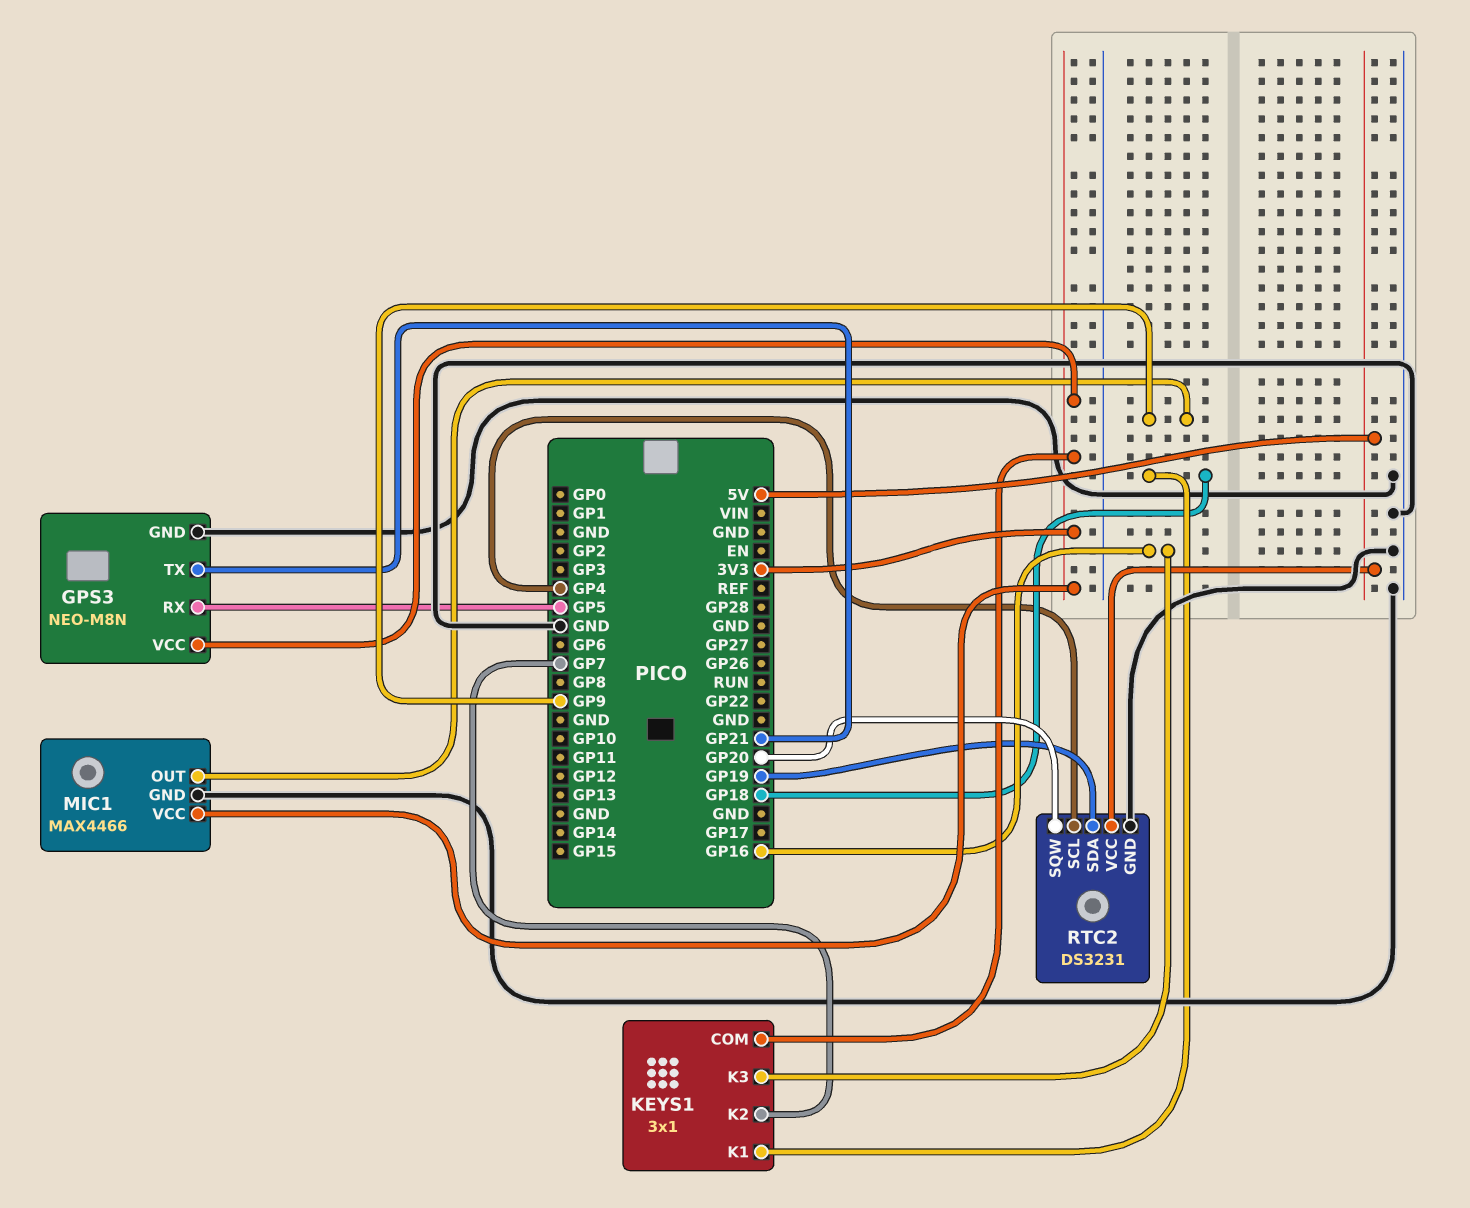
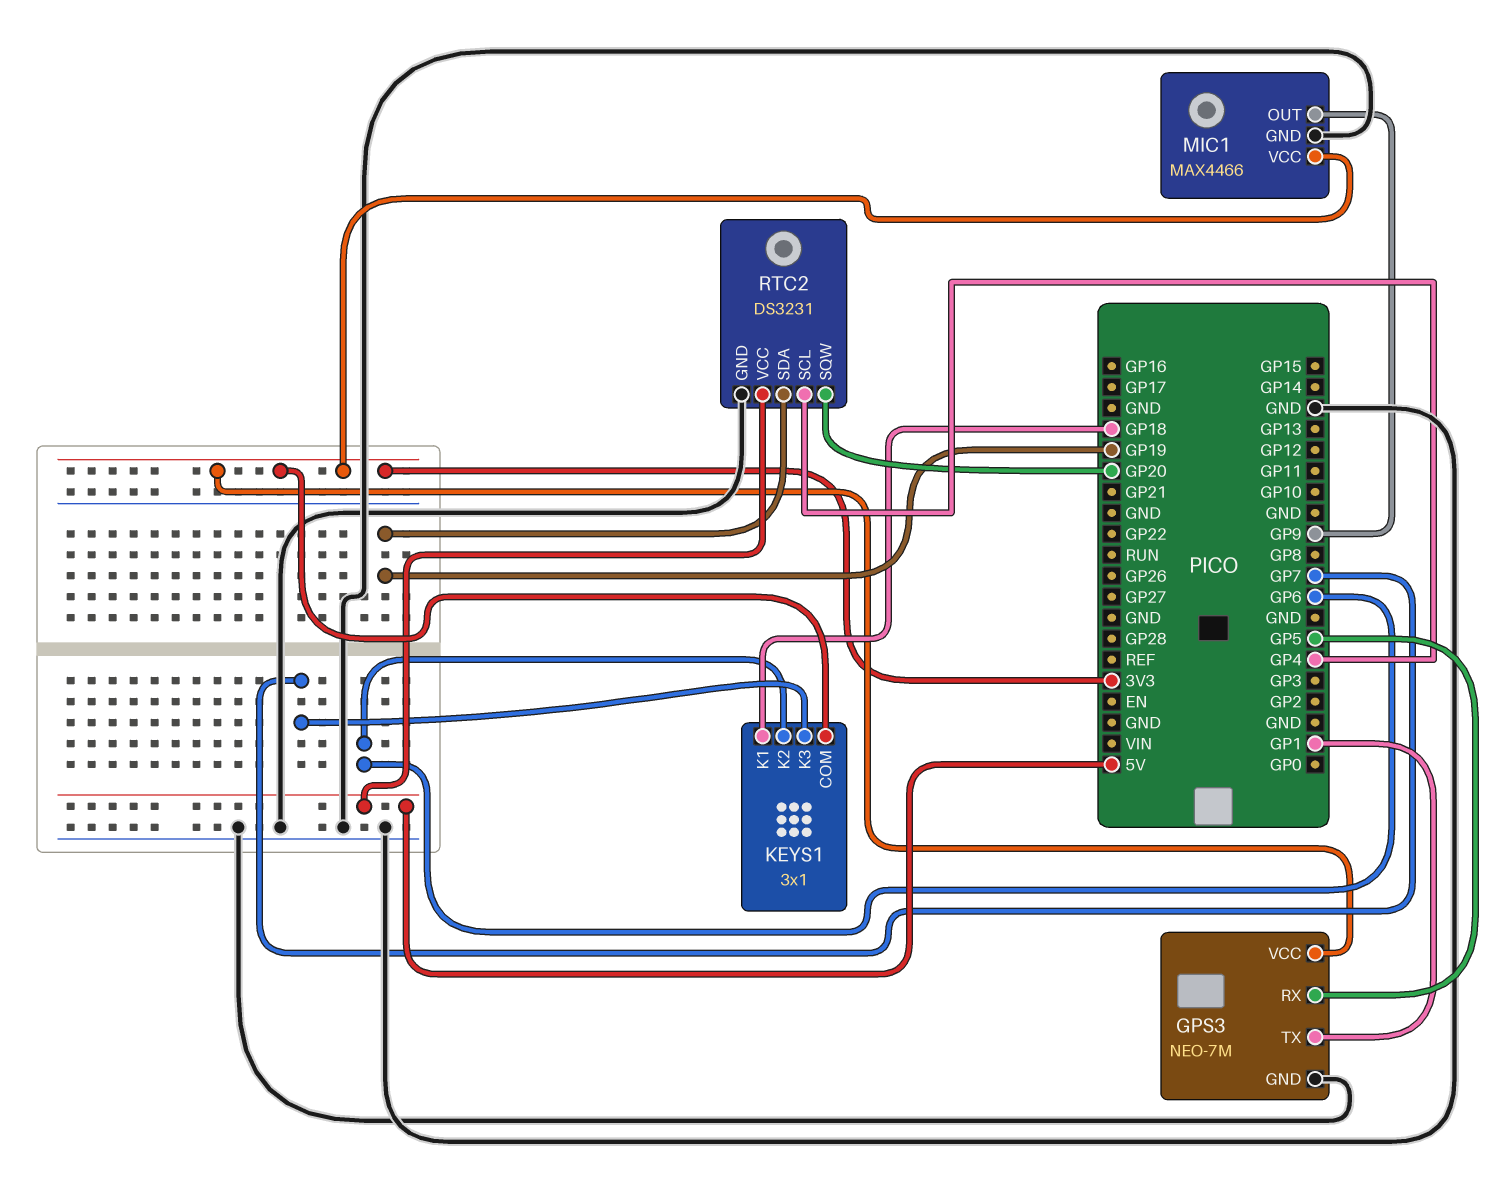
GPS3: NEO-M8N -> NEO-7M
GPS3 pin TX: GP21 -> GP1
KEYS1 pin K2: GP7 -> GP6
KEYS1 pin K3: GP16 -> GP7

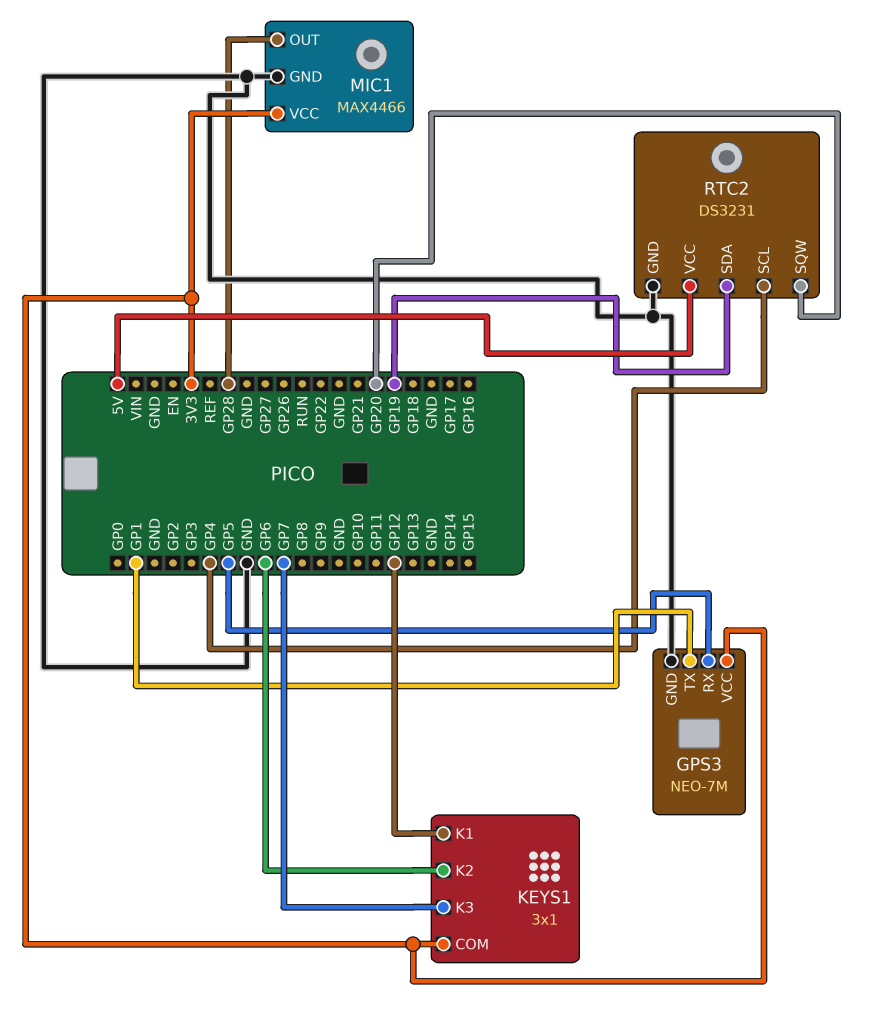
KEYS1 pin K1: GP18 -> GP12
MIC1 pin OUT: GP9 -> GP28

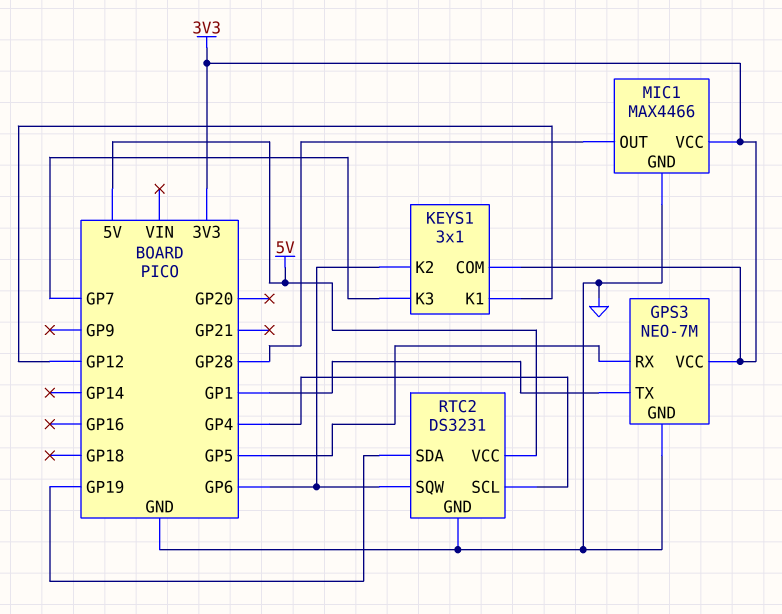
RTC2 pin SQW: GP20 -> GP6

